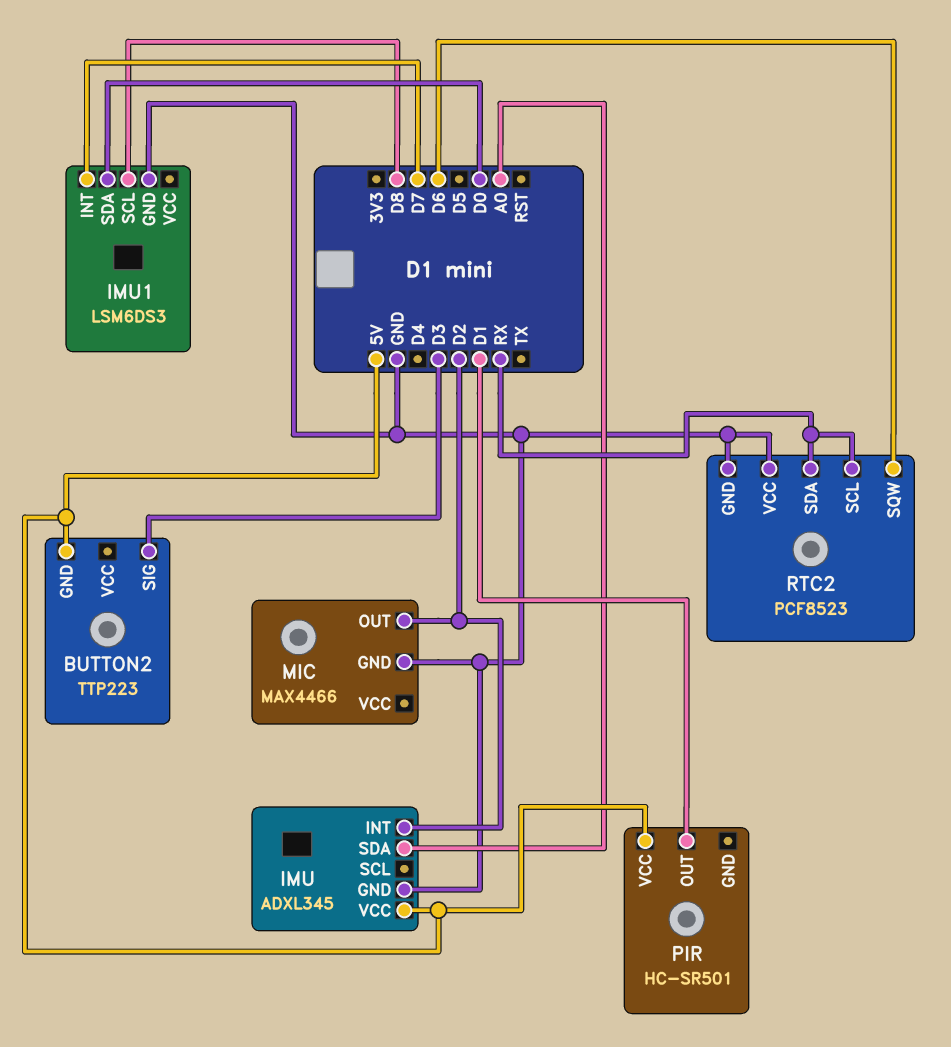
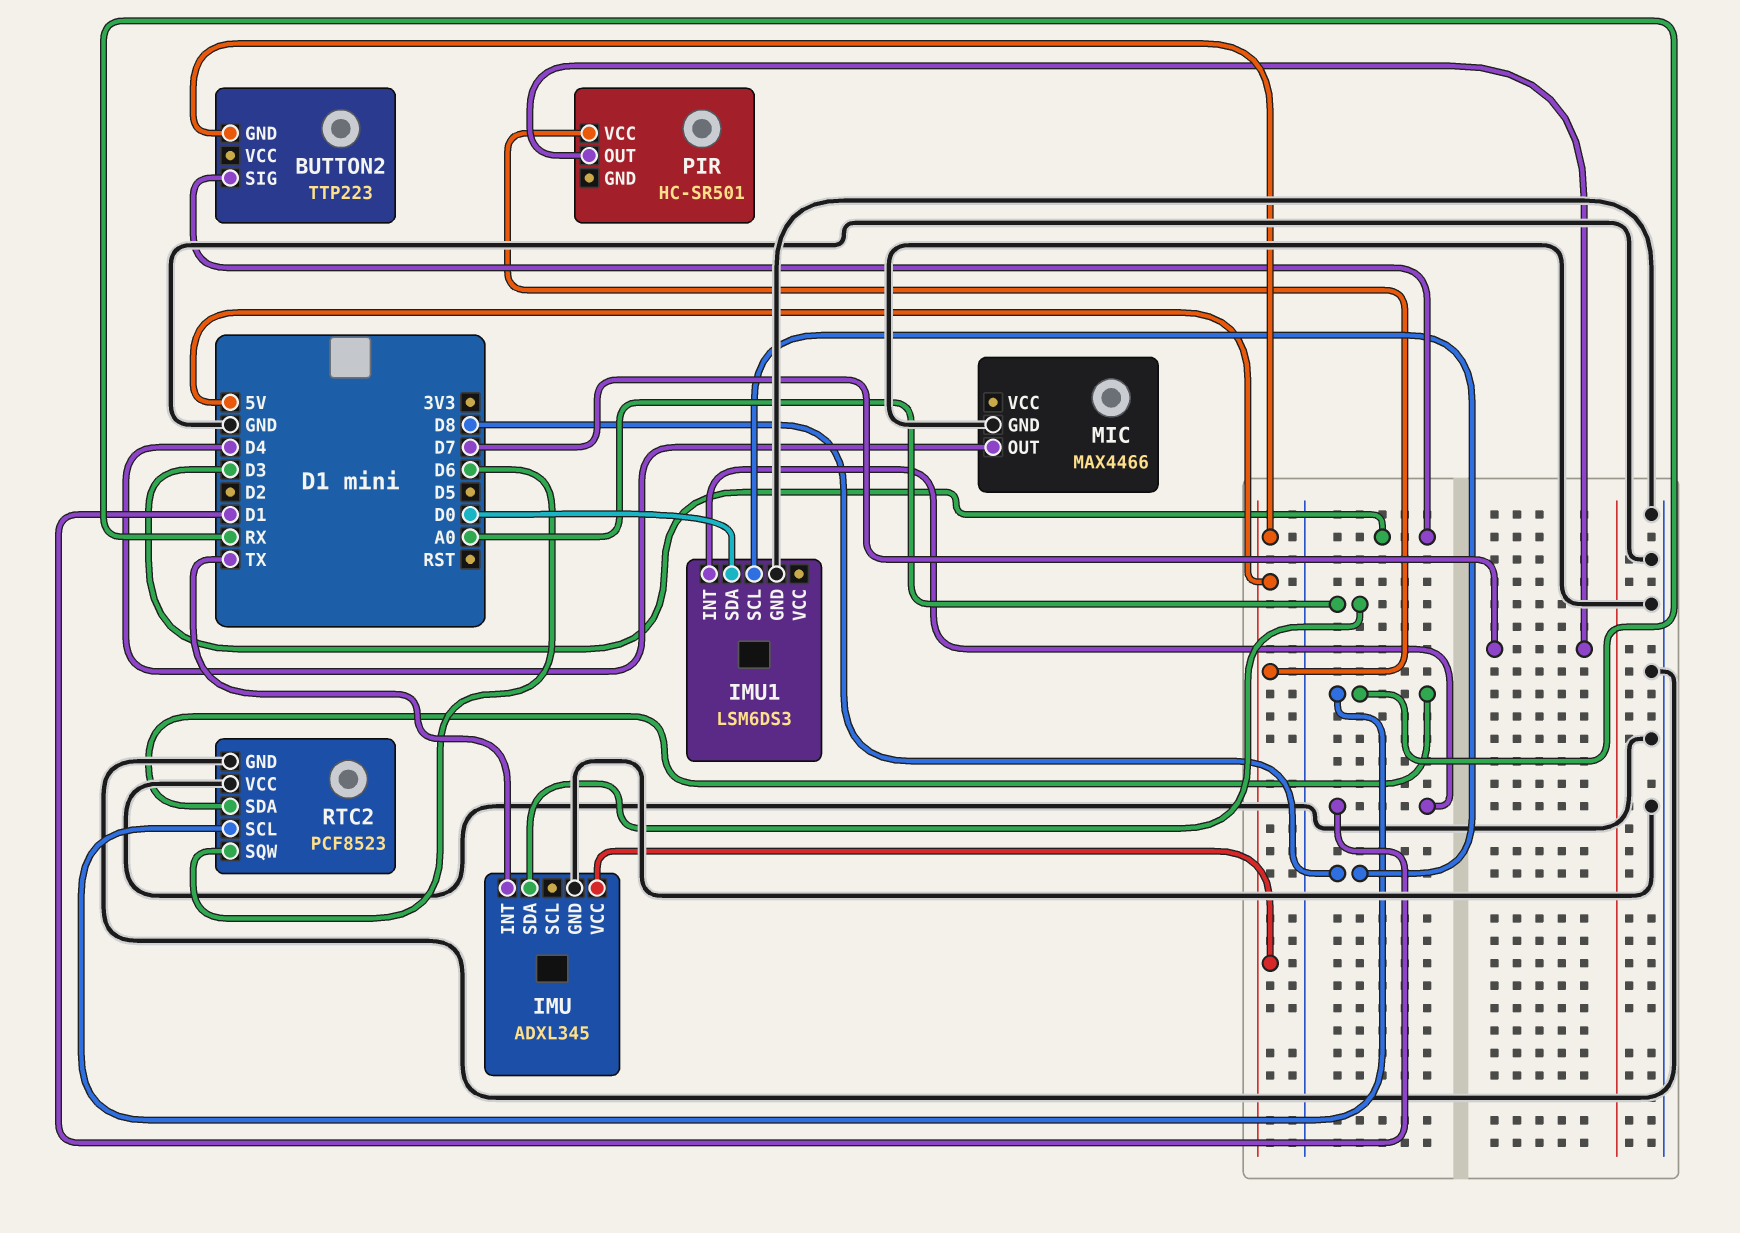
IMU pin INT: D2 -> TX
IMU1 pin INT: D7 -> D1
MIC pin OUT: D2 -> D4
PIR pin OUT: D1 -> D7

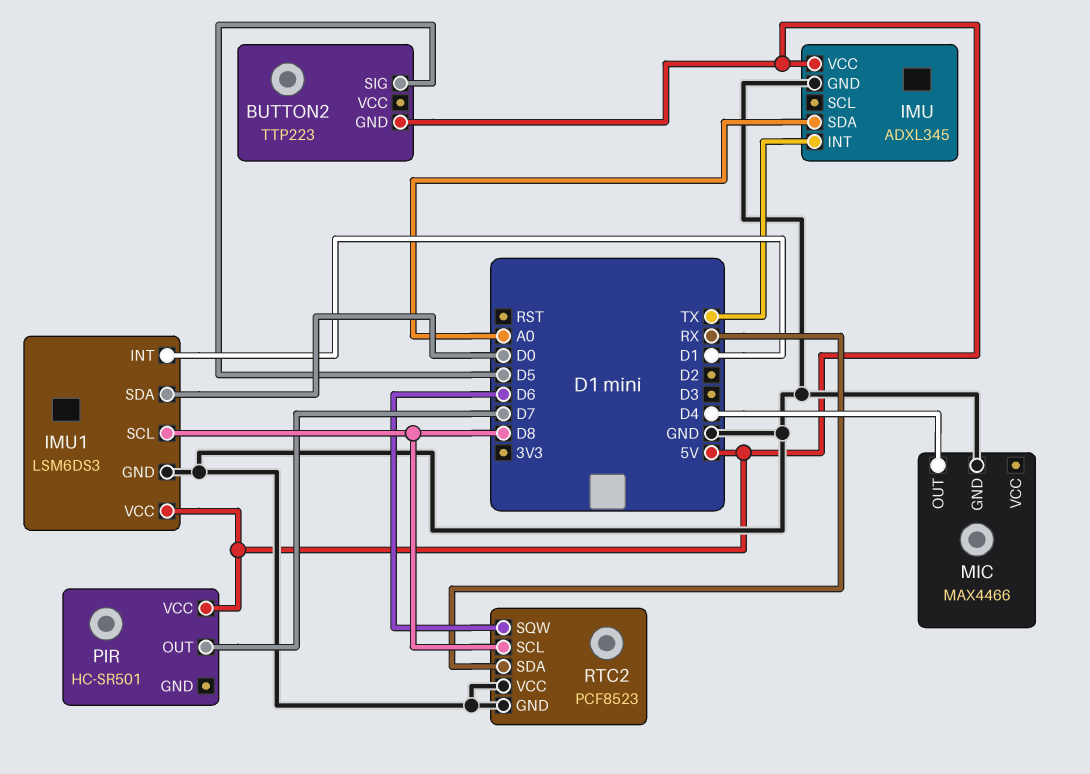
BUTTON2 pin SIG: D3 -> D5
IMU1 pin VCC: none -> 5V
RTC2 pin SCL: RX -> D8

